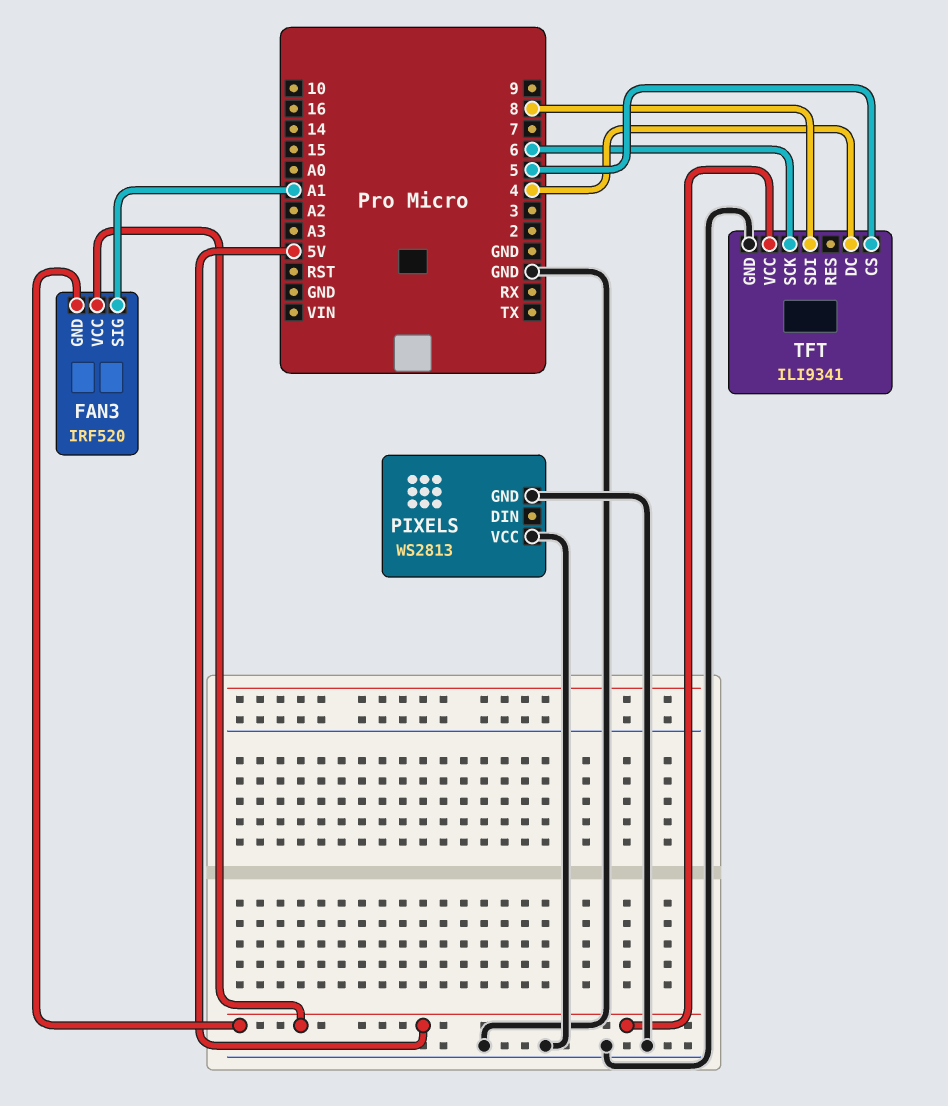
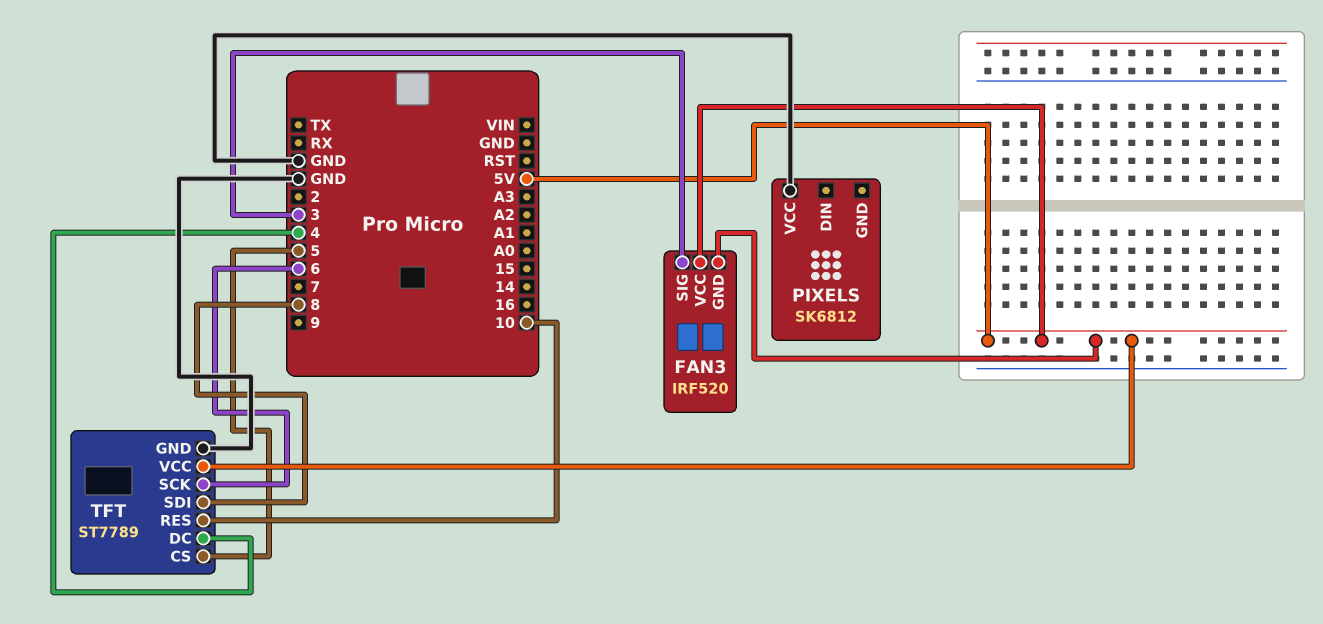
FAN3 pin SIG: A1 -> 3
PIXELS: WS2813 -> SK6812
PIXELS pin GND: GND -> none
TFT: ILI9341 -> ST7789
TFT pin RES: none -> 10

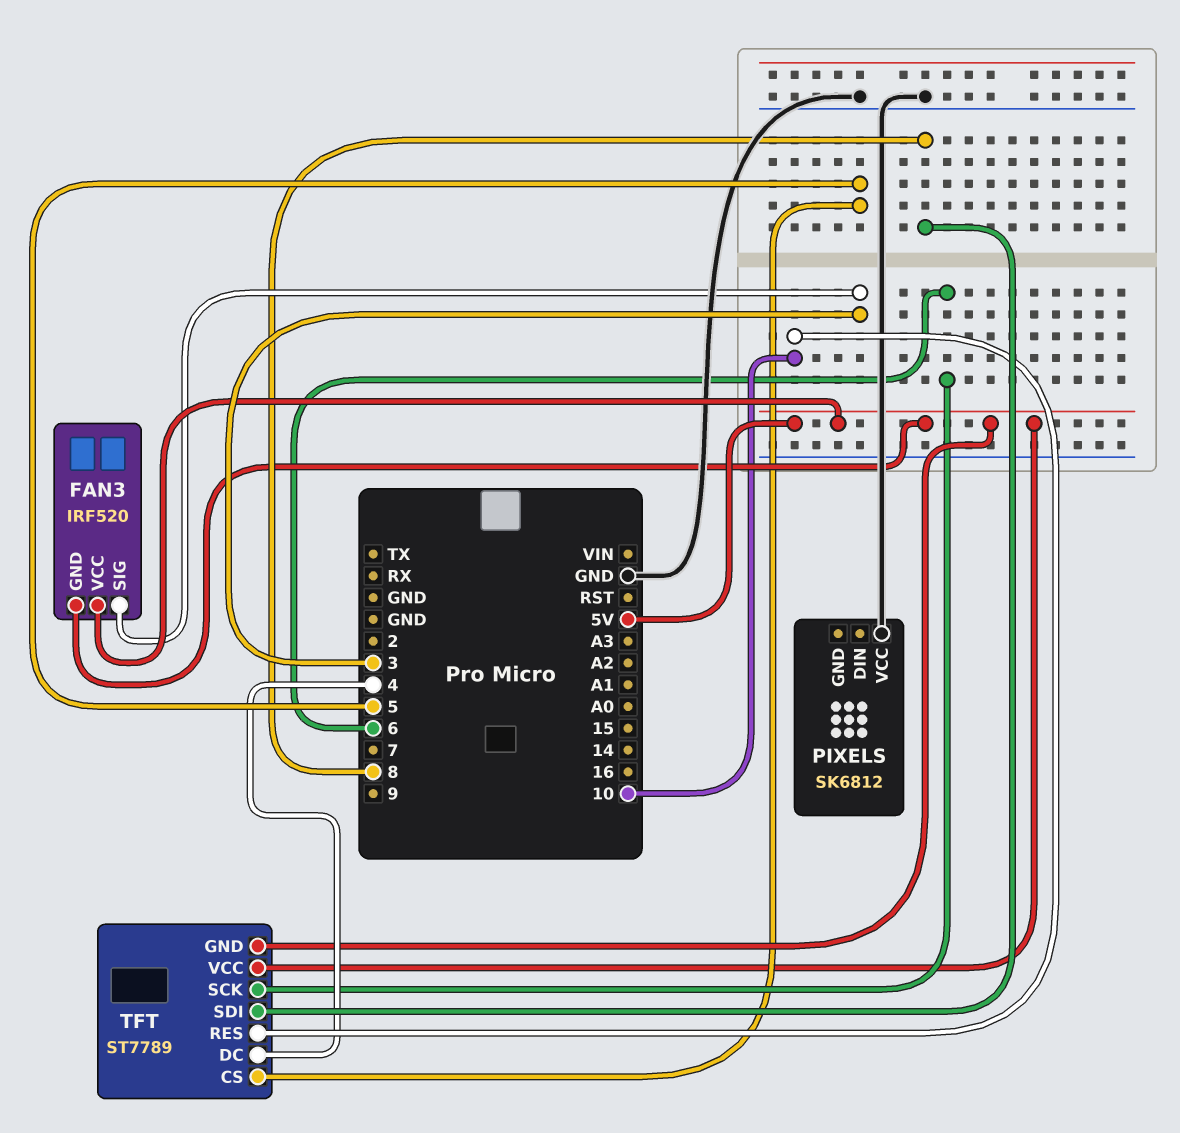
TFT pin GND: GND -> 5V

